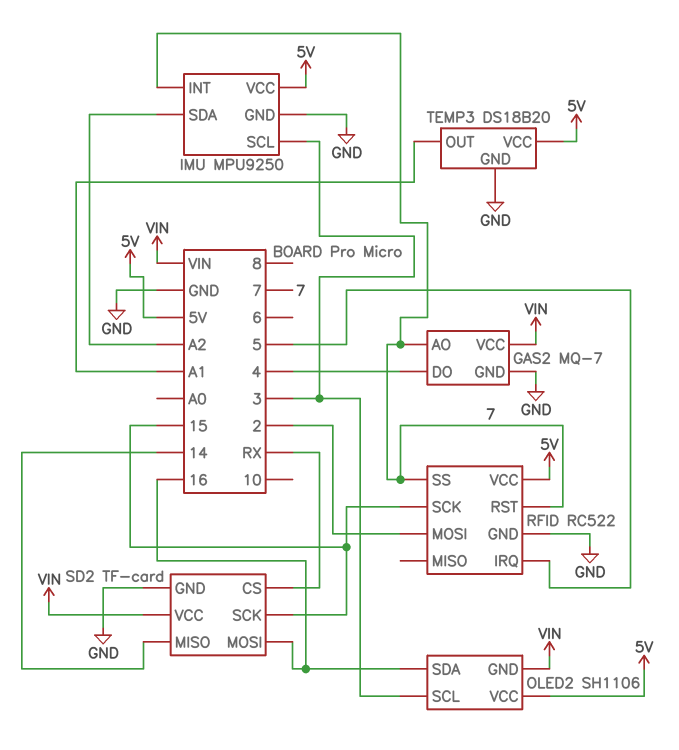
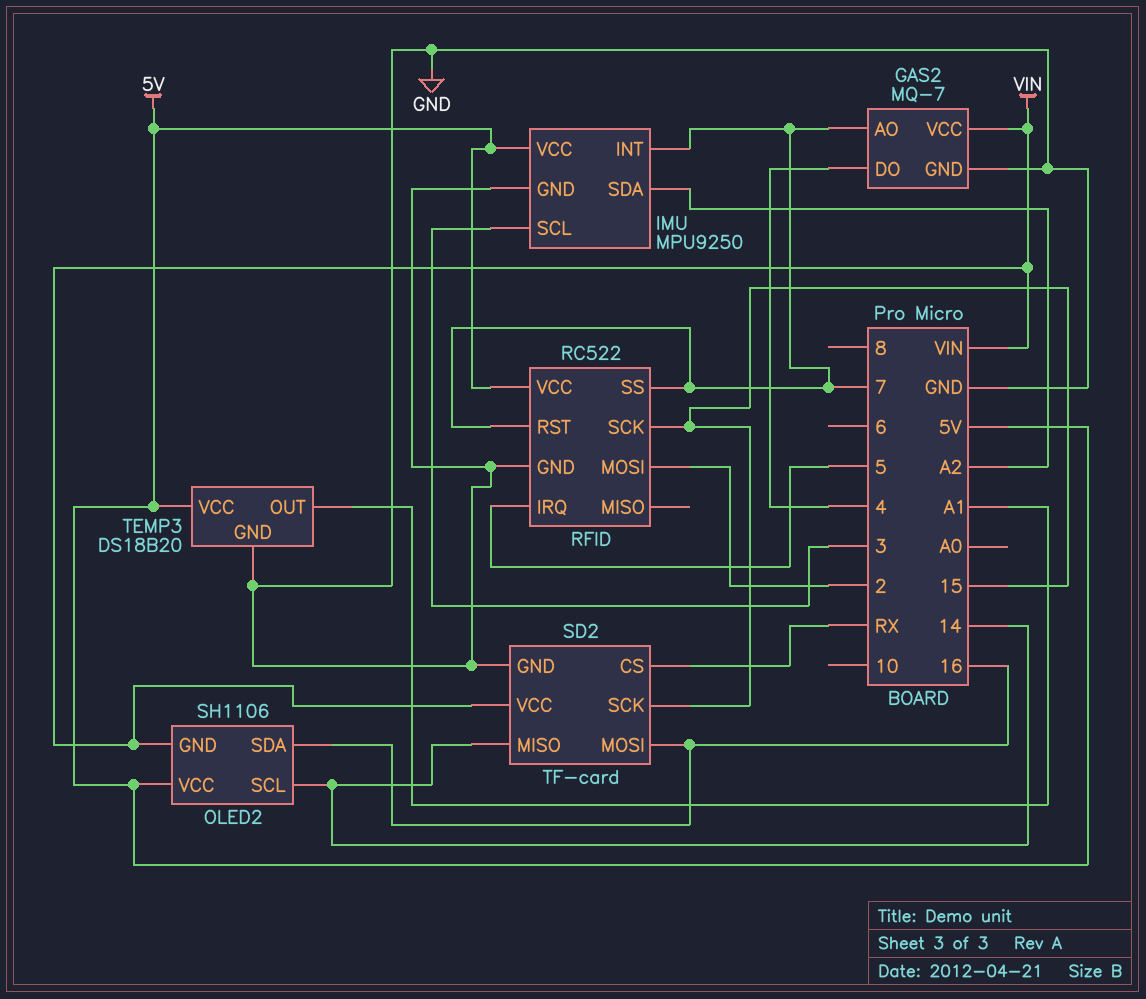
OLED2 pin SCL: 3 -> 14

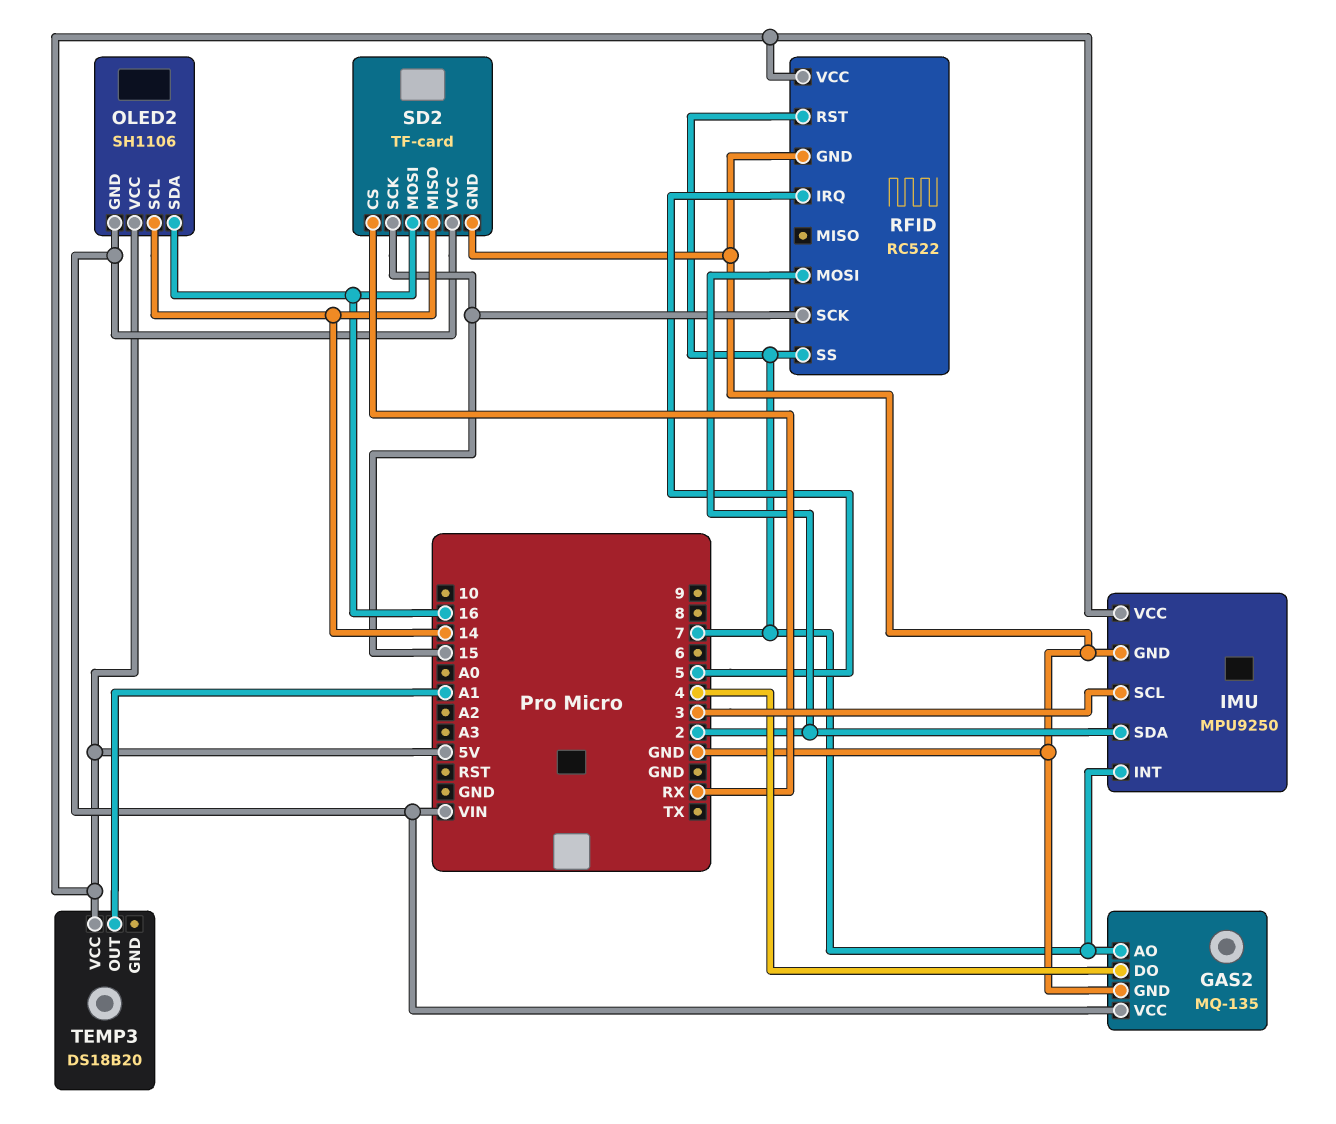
GAS2: MQ-7 -> MQ-135
IMU pin SDA: A2 -> 2
TEMP3 pin GND: GND -> none

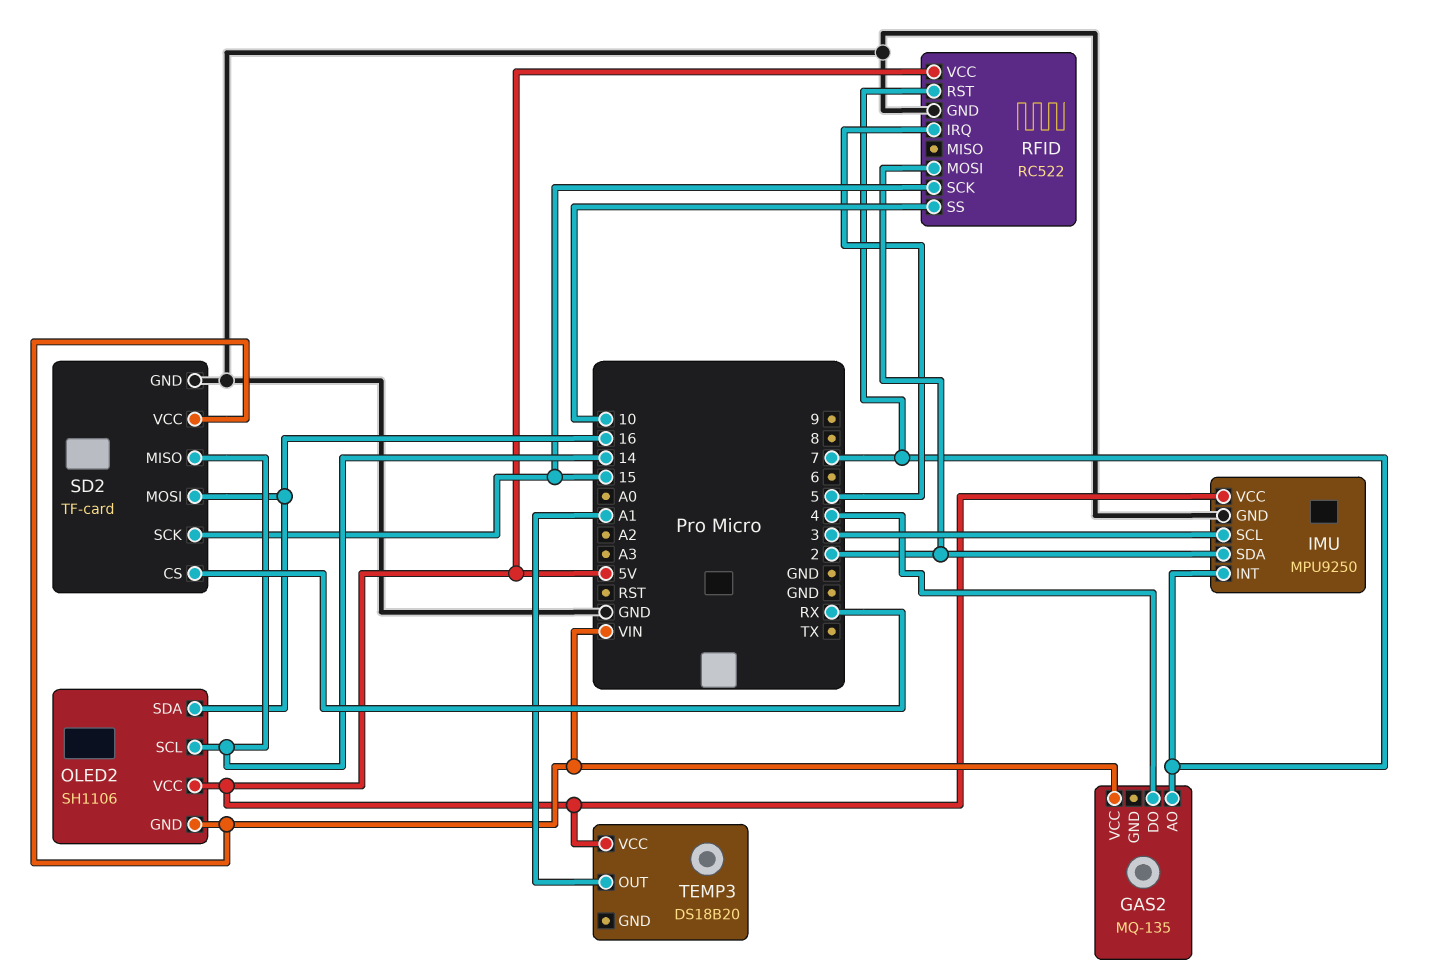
GAS2 pin GND: GND -> none
RFID pin SS: 7 -> 10

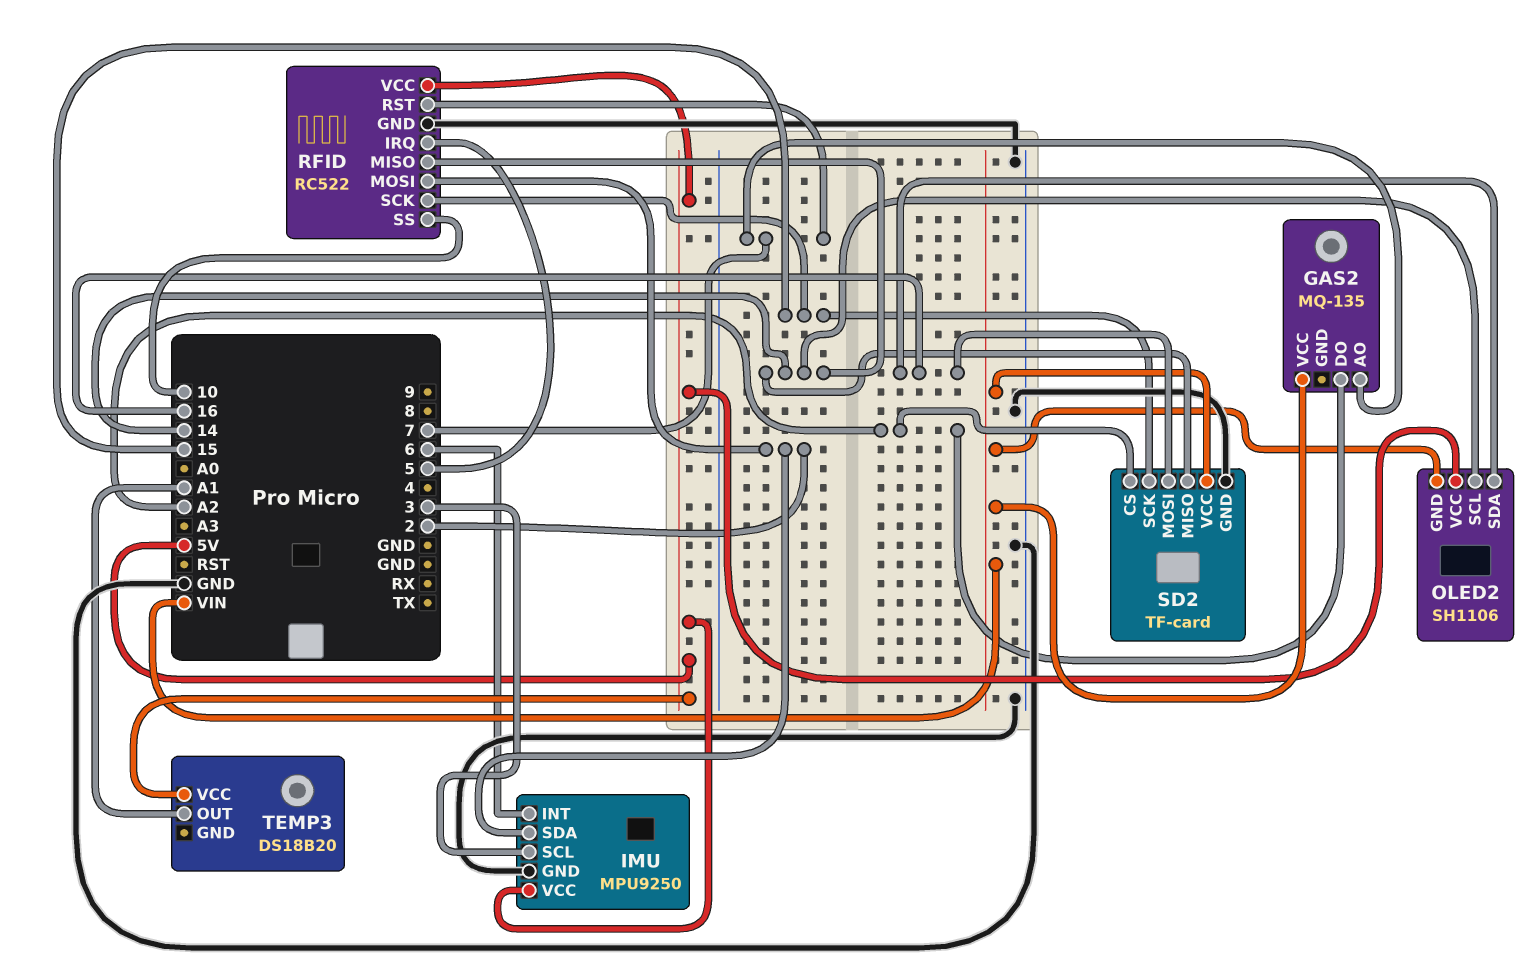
GAS2 pin DO: 4 -> A2
IMU pin INT: 7 -> 6
RFID pin MISO: none -> 14
SD2 pin CS: RX -> A2

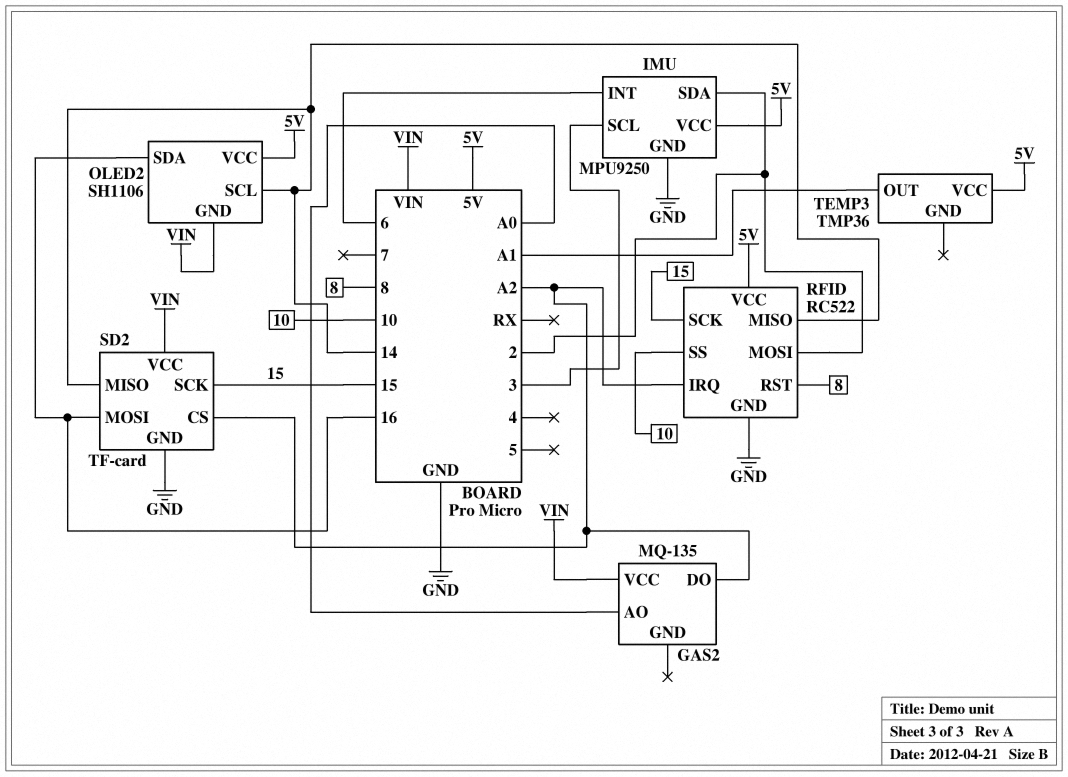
GAS2 pin AO: 7 -> A0
RFID pin IRQ: 5 -> A2
RFID pin RST: 7 -> 8
TEMP3: DS18B20 -> TMP36

